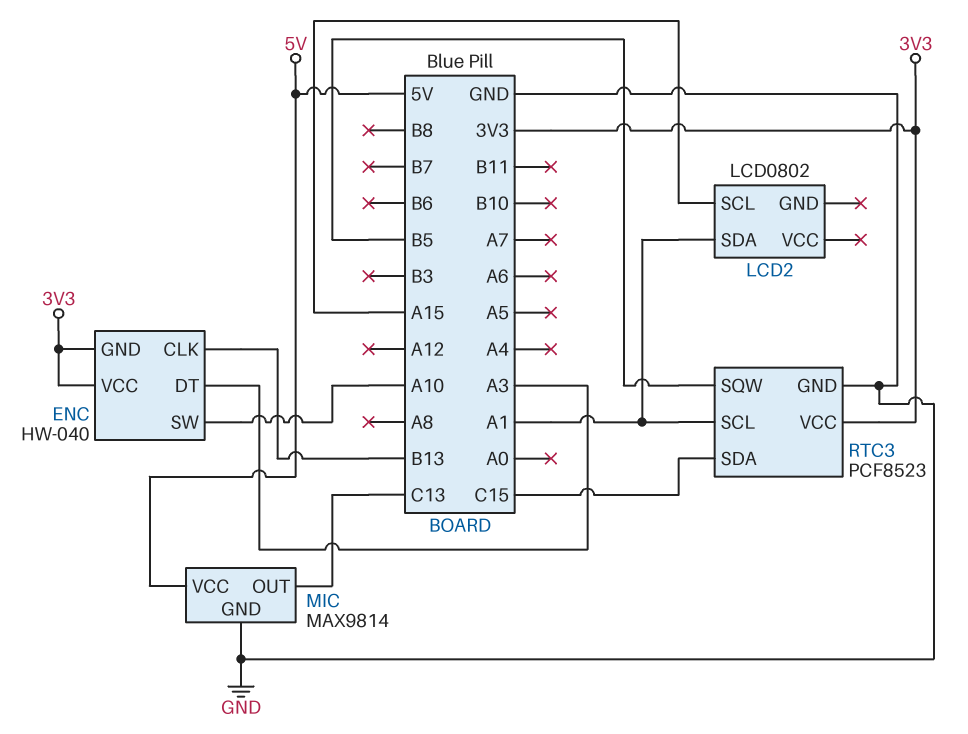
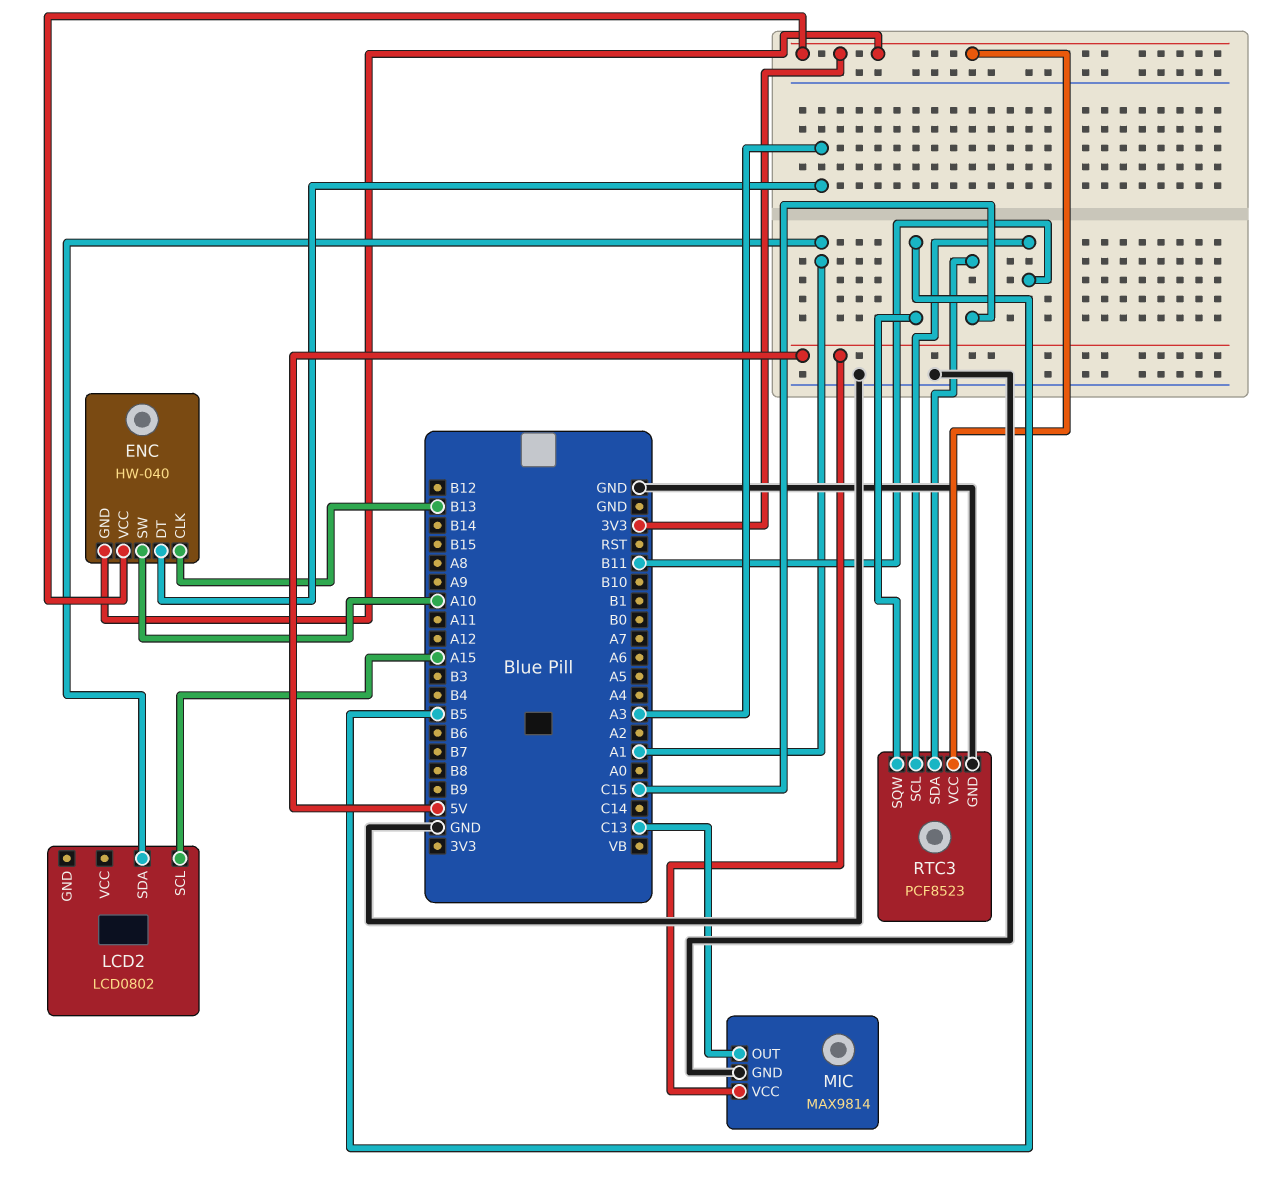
RTC3 pin SCL: A1 -> B11

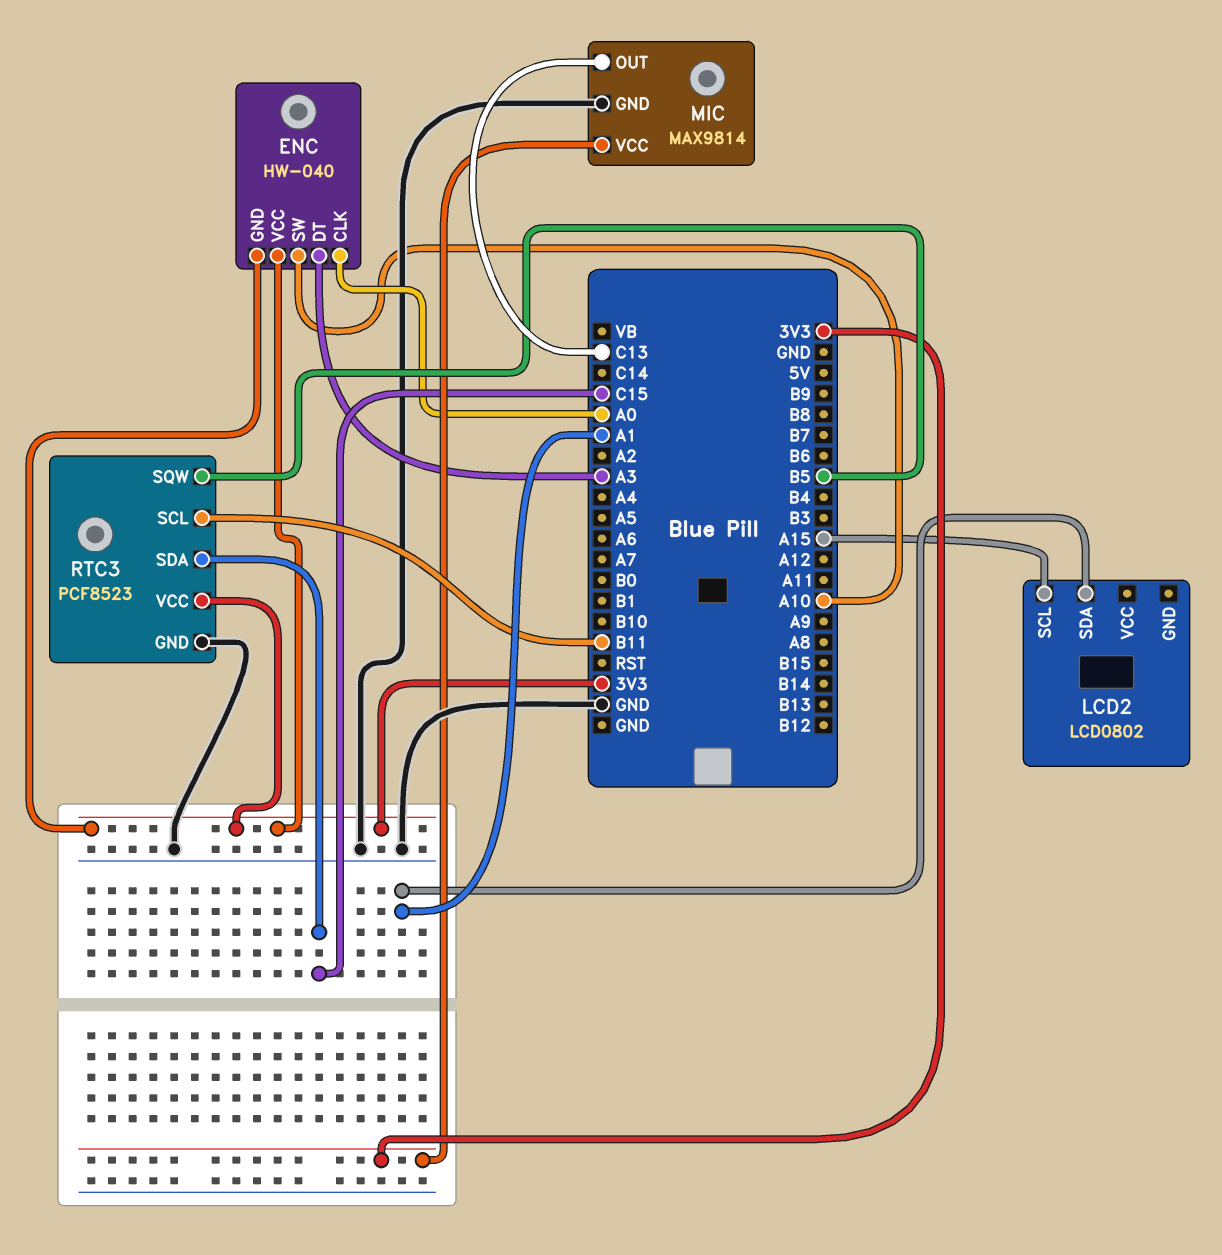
ENC pin CLK: B13 -> A0
MIC pin VCC: 5V -> 3V3

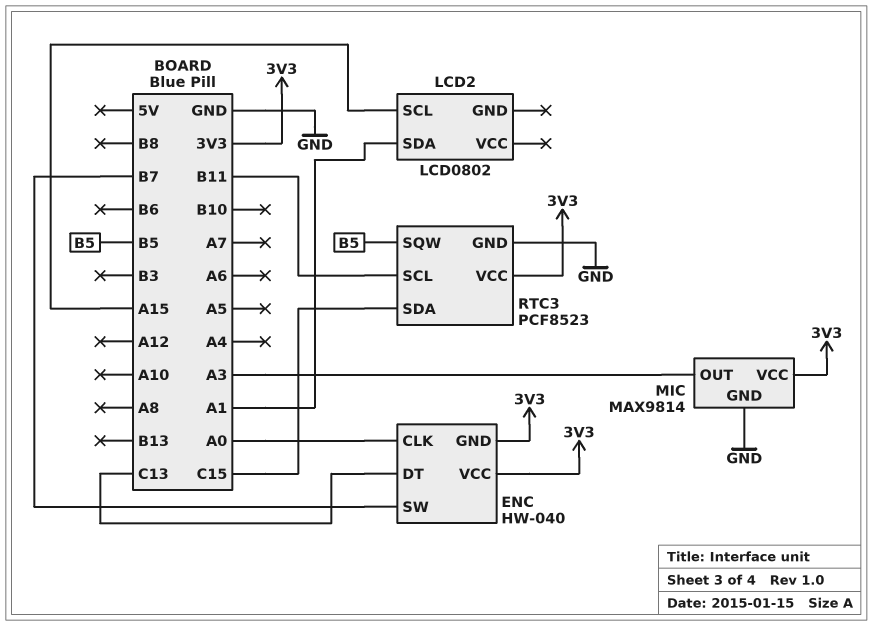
ENC pin DT: A3 -> C13
ENC pin SW: A10 -> B7
MIC pin OUT: C13 -> A3

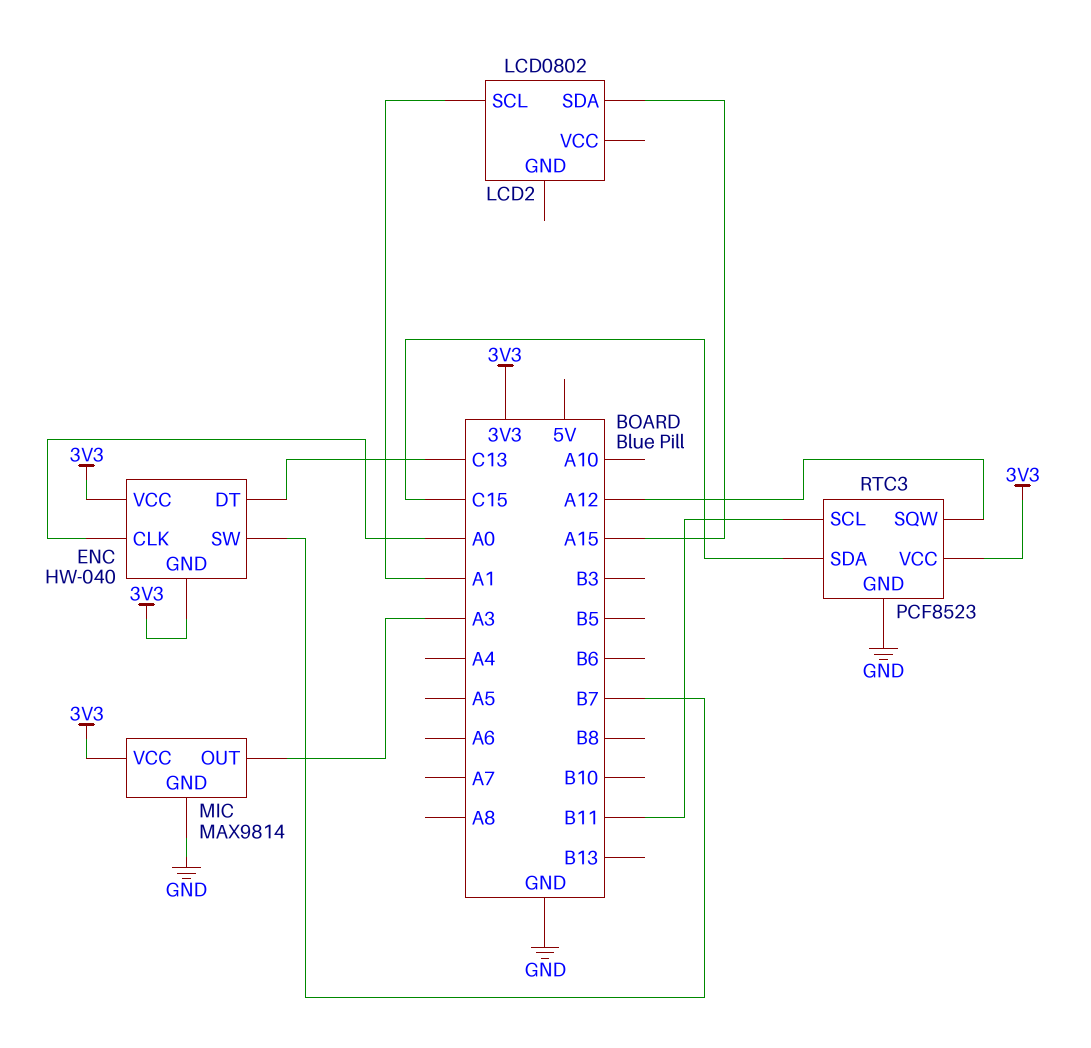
LCD2 pin SCL: A15 -> A1
LCD2 pin SDA: A1 -> A15
RTC3 pin SQW: B5 -> A12

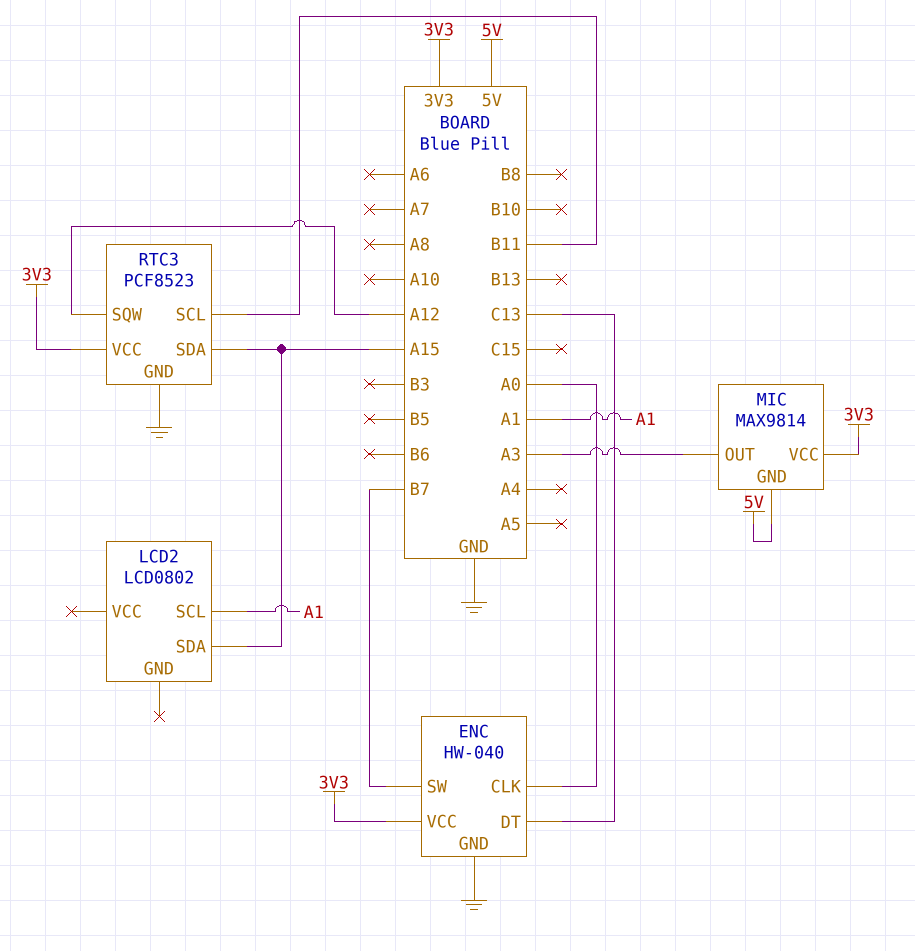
ENC pin GND: 3V3 -> GND
MIC pin GND: GND -> 5V
RTC3 pin SDA: C15 -> A15

